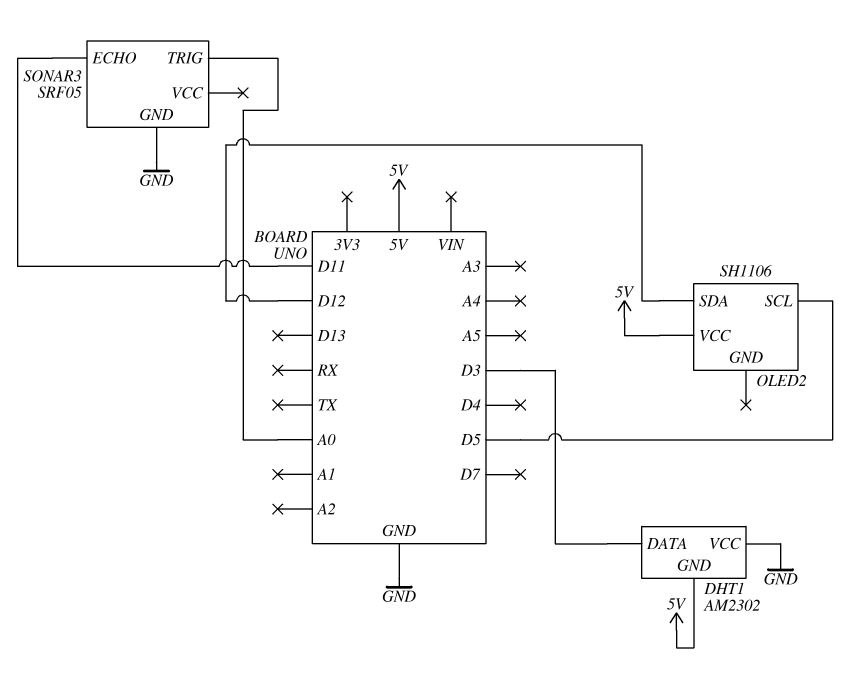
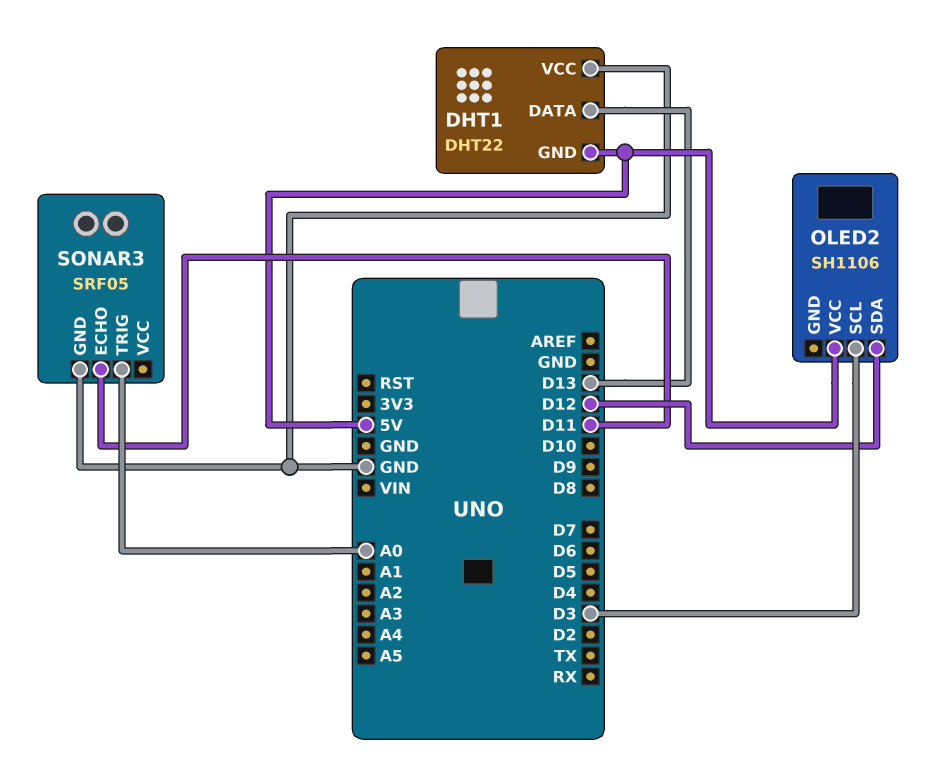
DHT1: AM2302 -> DHT22
DHT1 pin DATA: D3 -> D13
OLED2 pin SCL: D5 -> D3

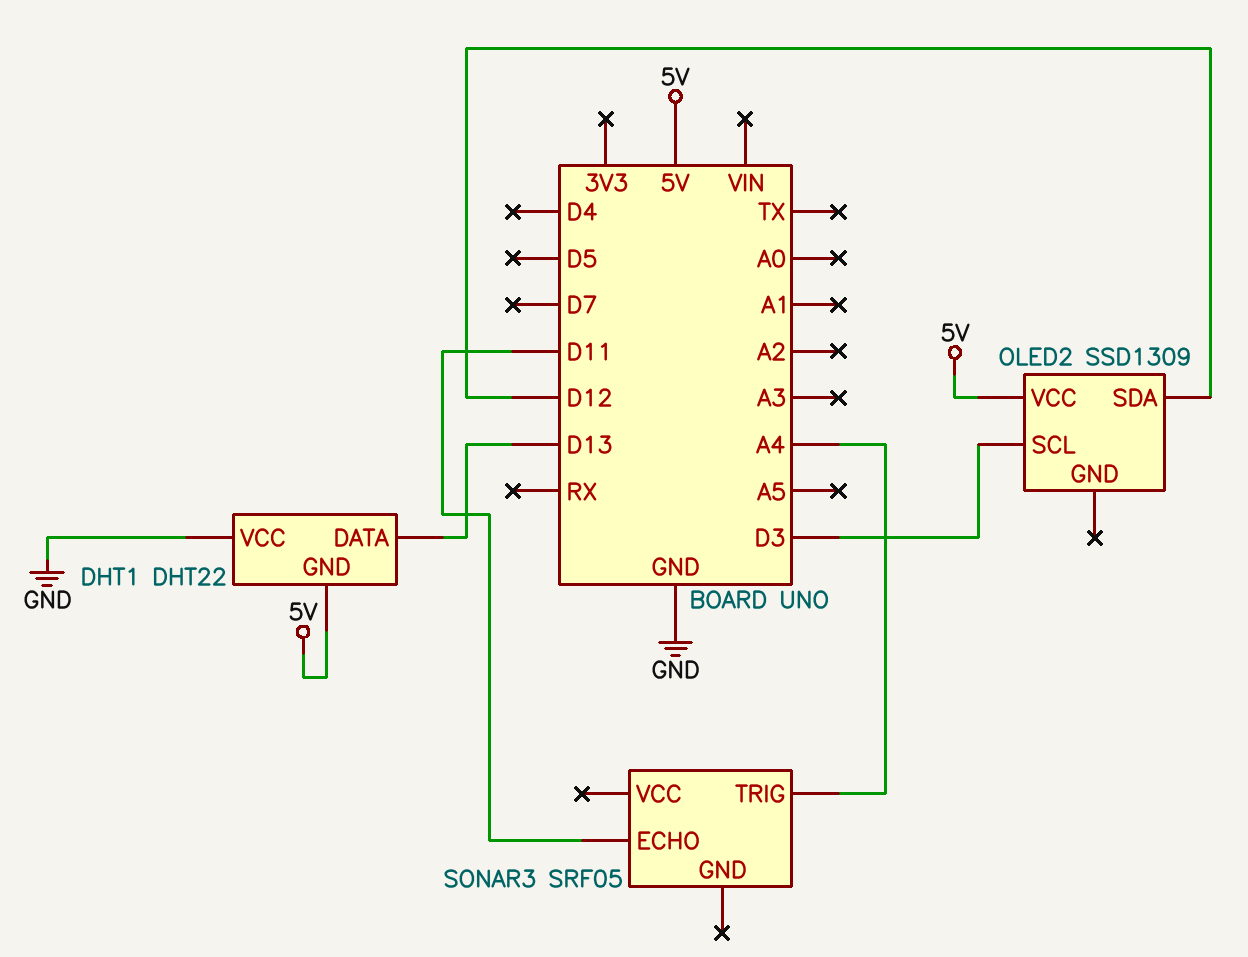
OLED2: SH1106 -> SSD1309
SONAR3 pin GND: GND -> none
SONAR3 pin TRIG: A0 -> A4

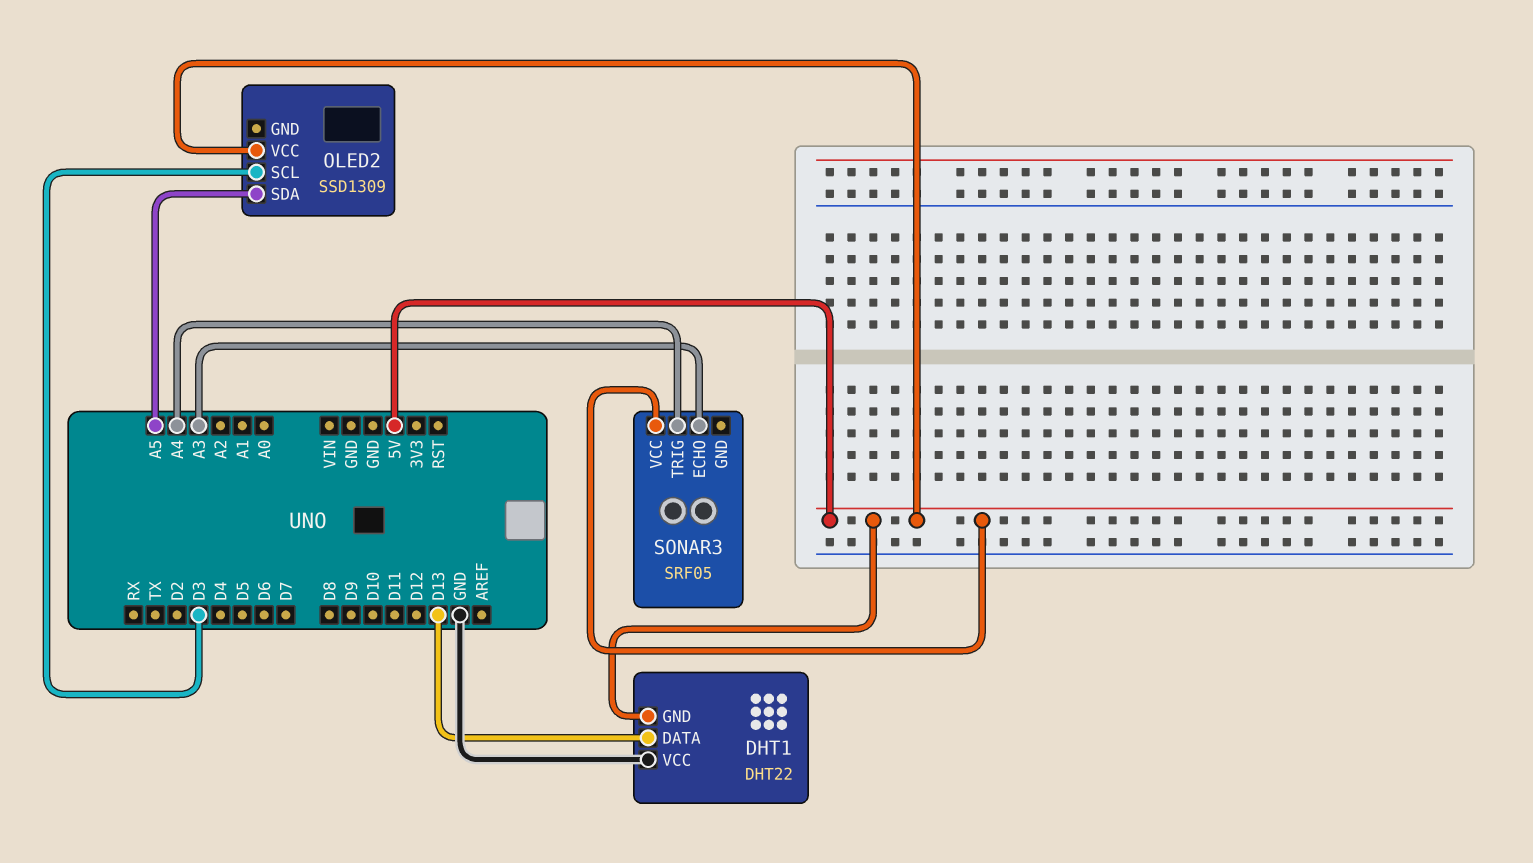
OLED2 pin SDA: D12 -> A5
SONAR3 pin ECHO: D11 -> A3
SONAR3 pin VCC: none -> 5V

